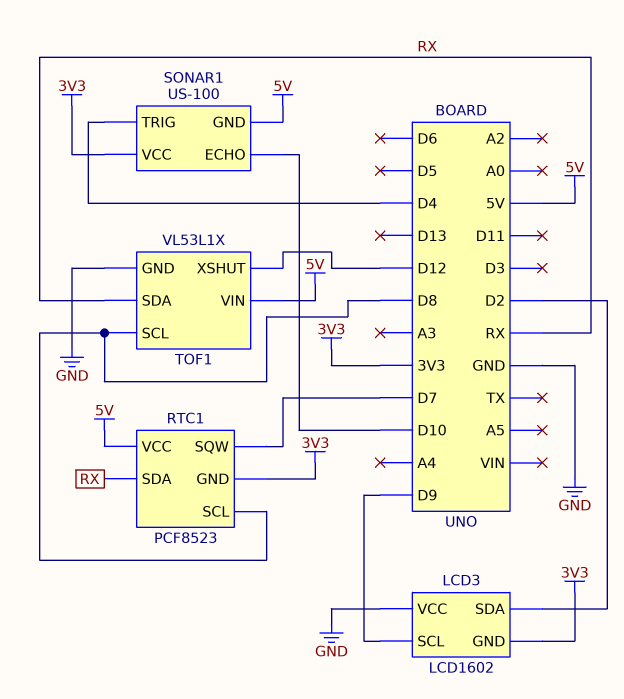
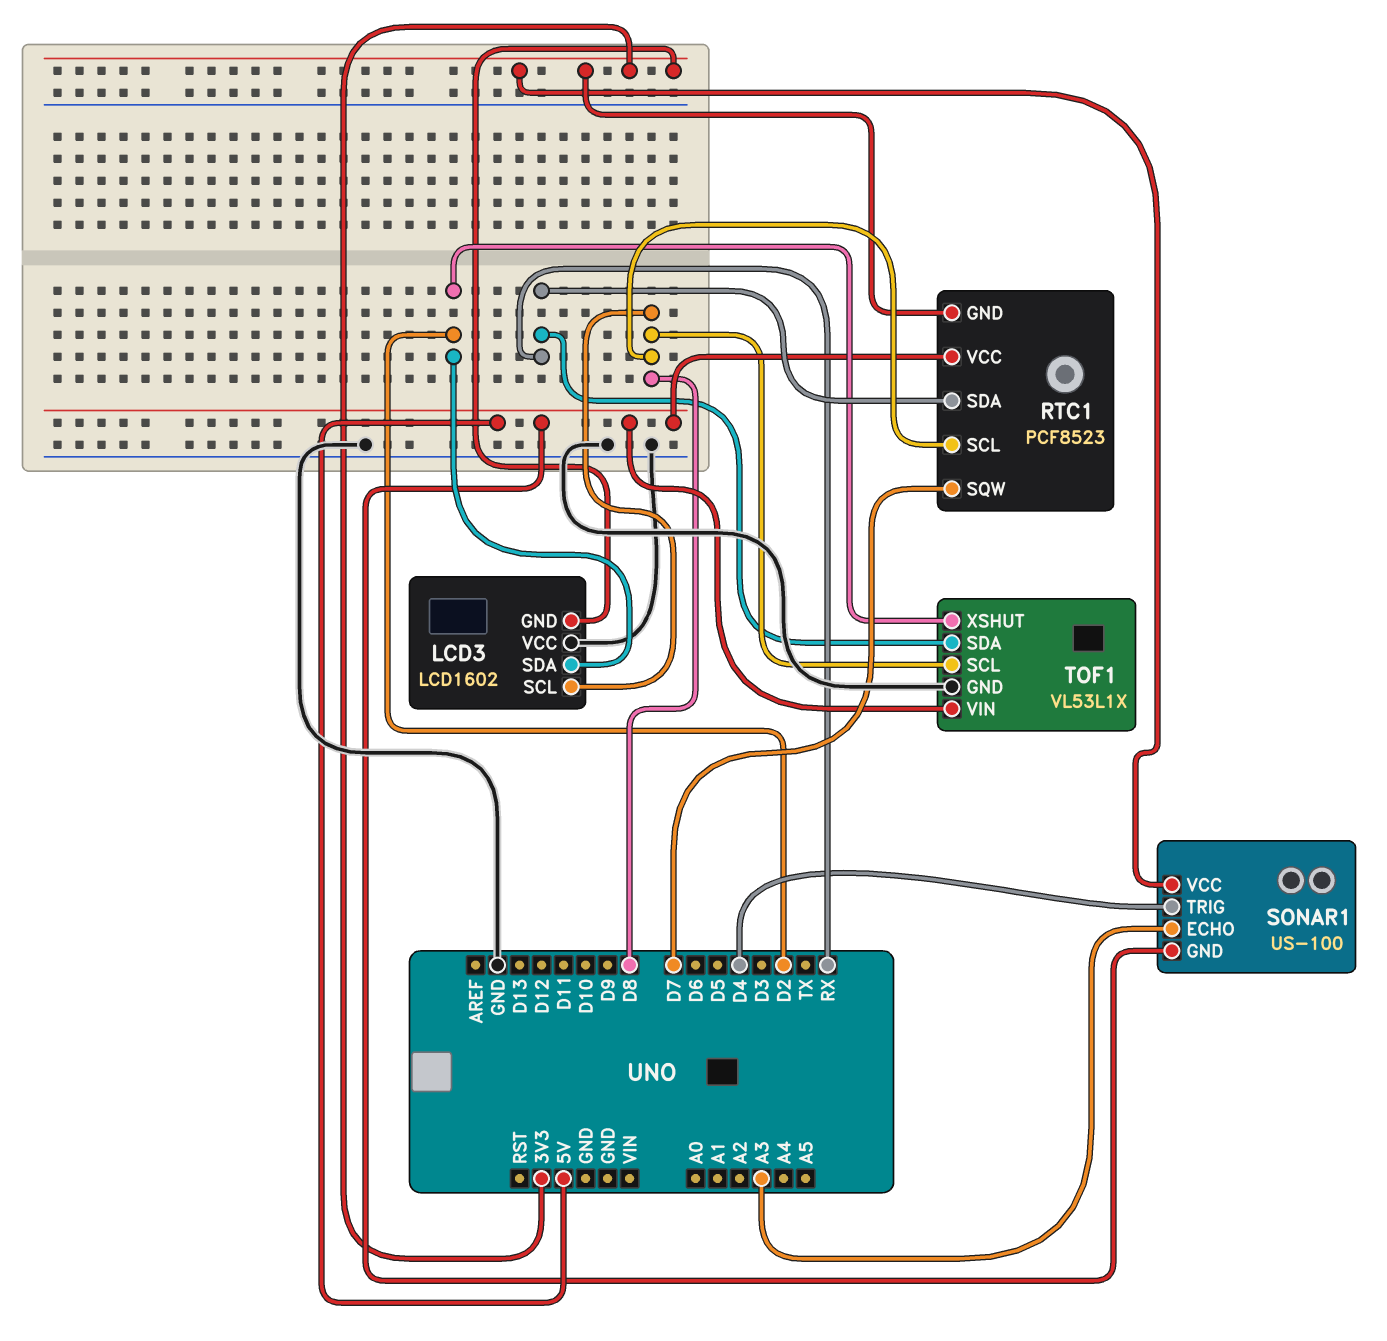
LCD3 pin SCL: D9 -> D8
SONAR1 pin ECHO: D10 -> A3
TOF1 pin XSHUT: D12 -> D2

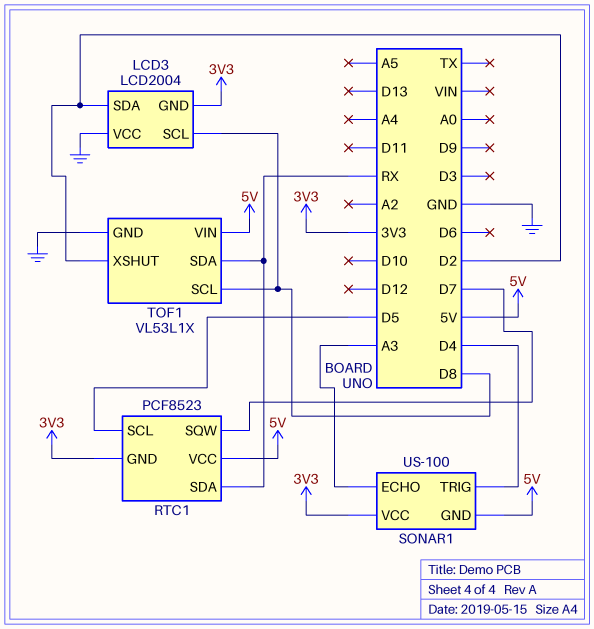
LCD3: LCD1602 -> LCD2004
RTC1 pin SCL: D8 -> D5

